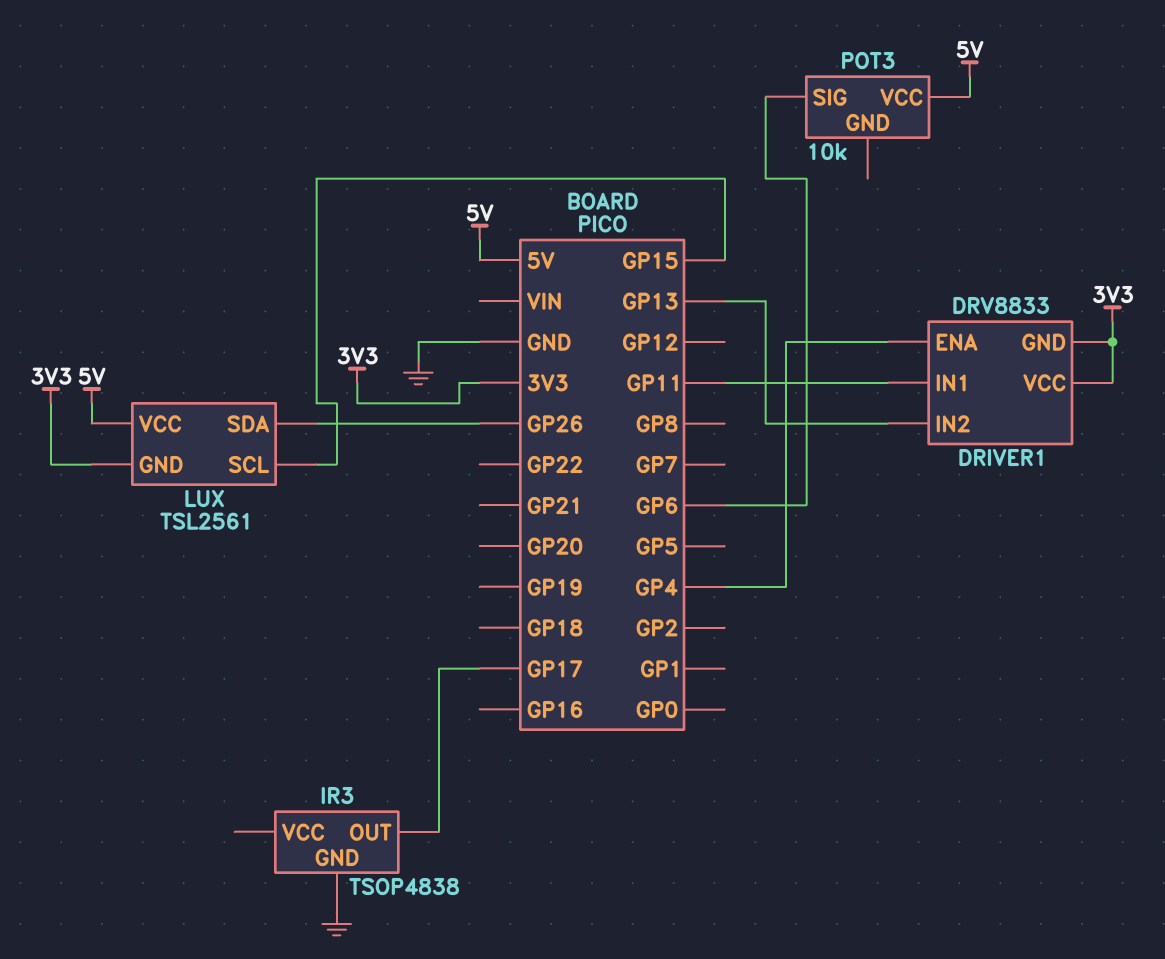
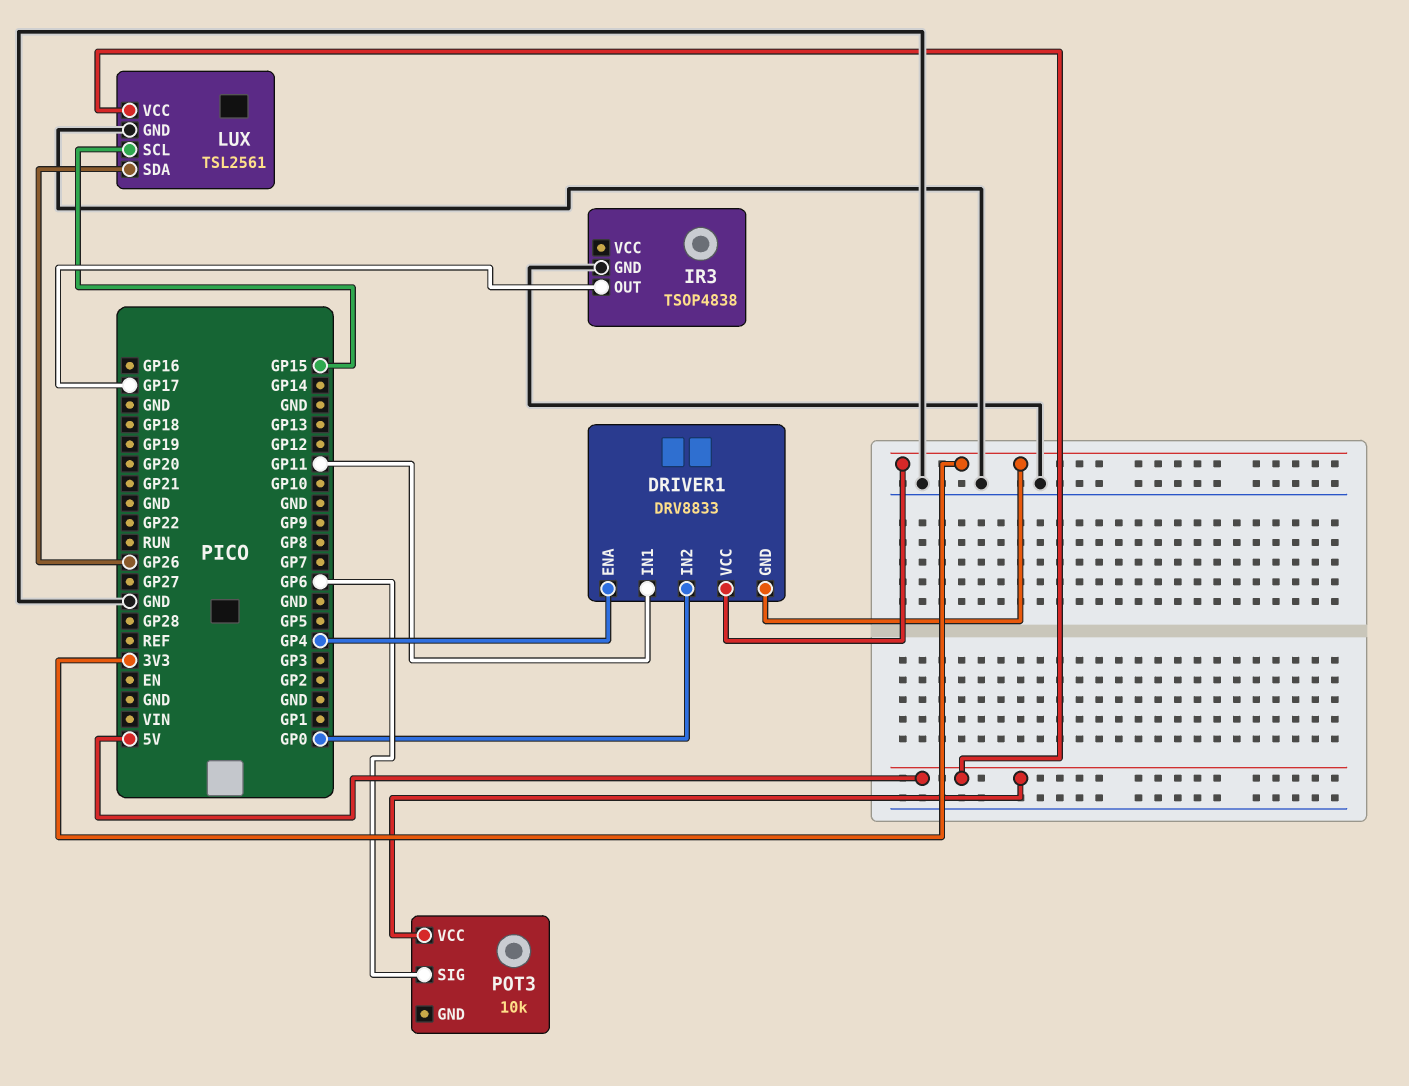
DRIVER1 pin IN2: GP13 -> GP0
LUX pin GND: 3V3 -> GND

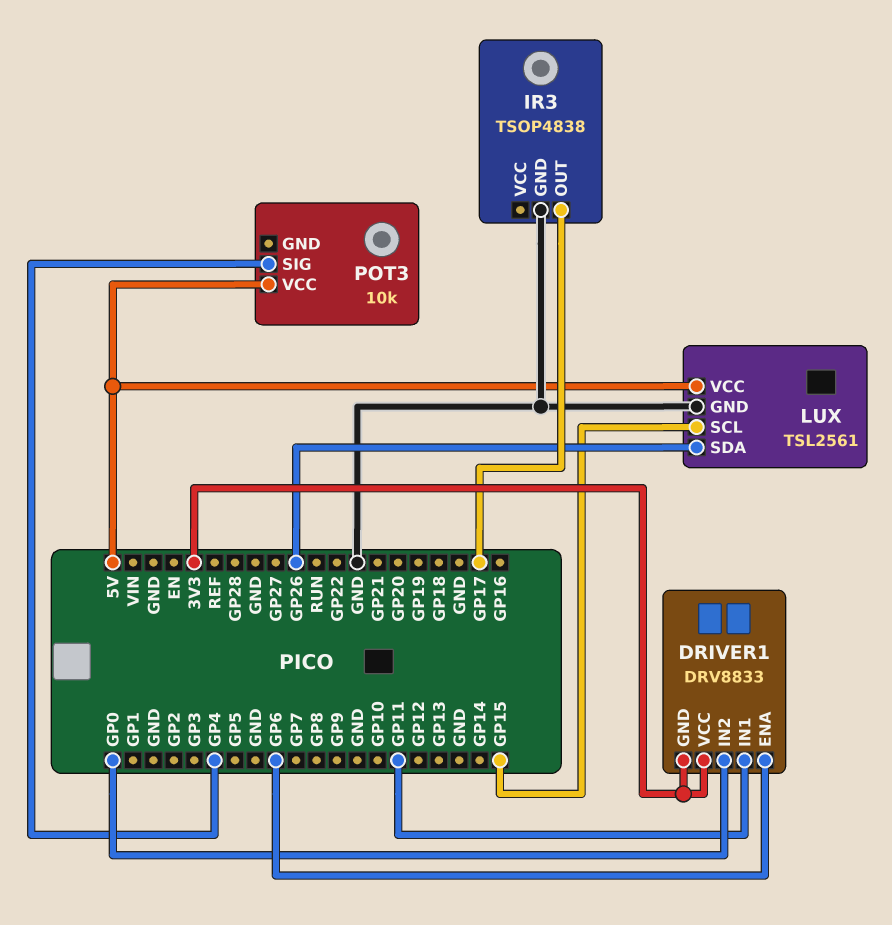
DRIVER1 pin ENA: GP4 -> GP6
POT3 pin SIG: GP6 -> GP4

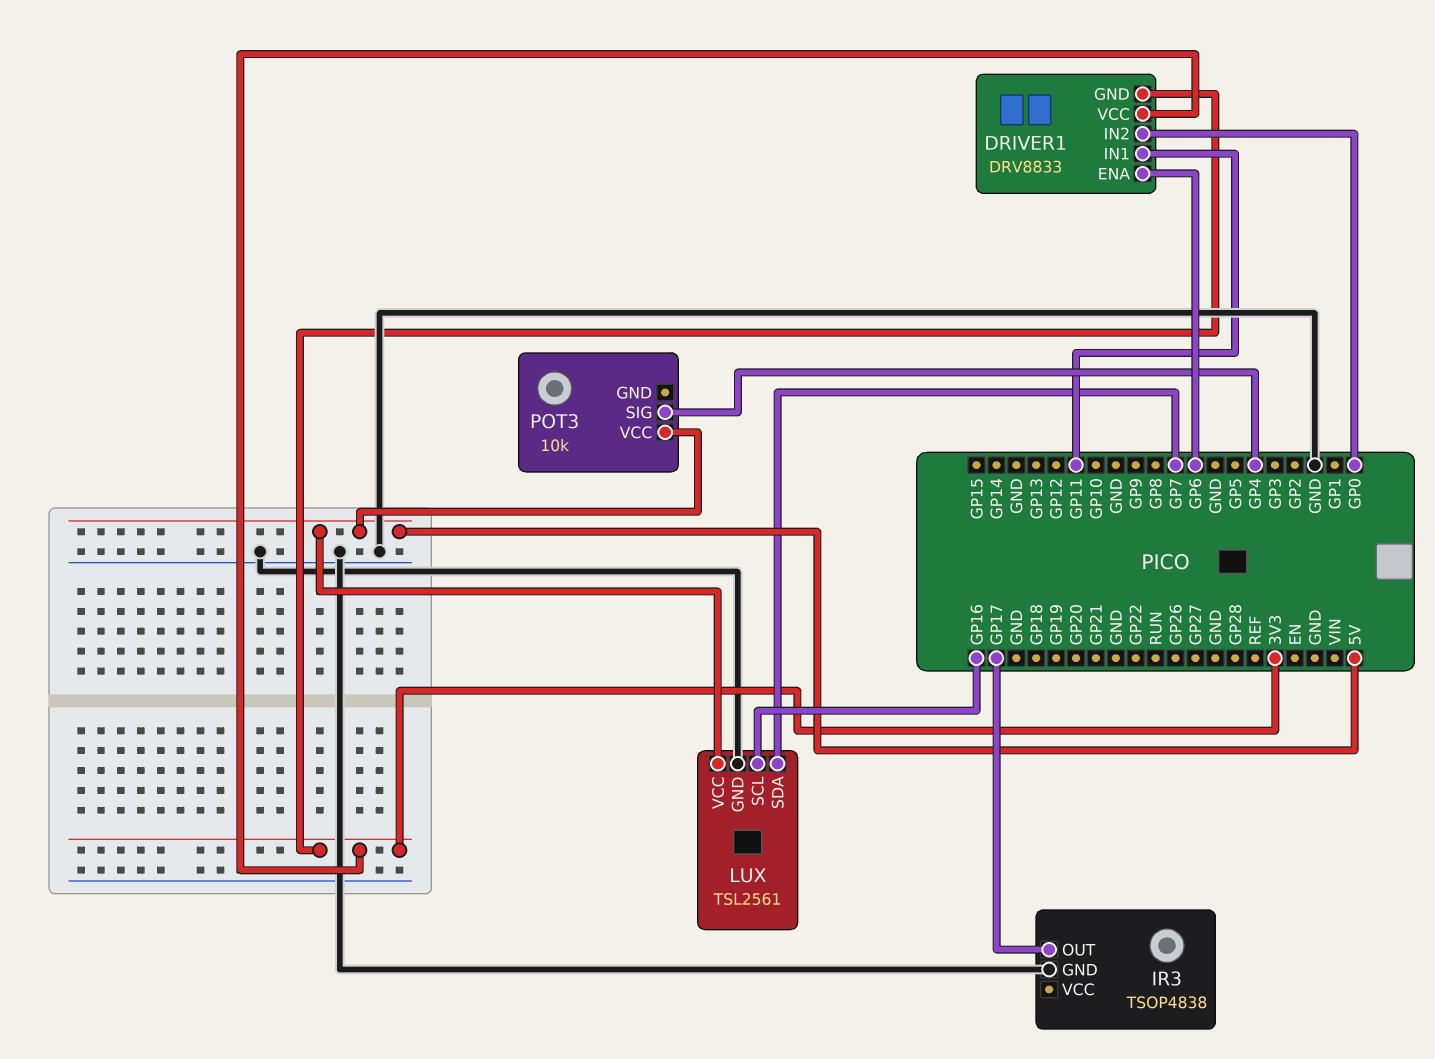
LUX pin SCL: GP15 -> GP16
LUX pin SDA: GP26 -> GP7

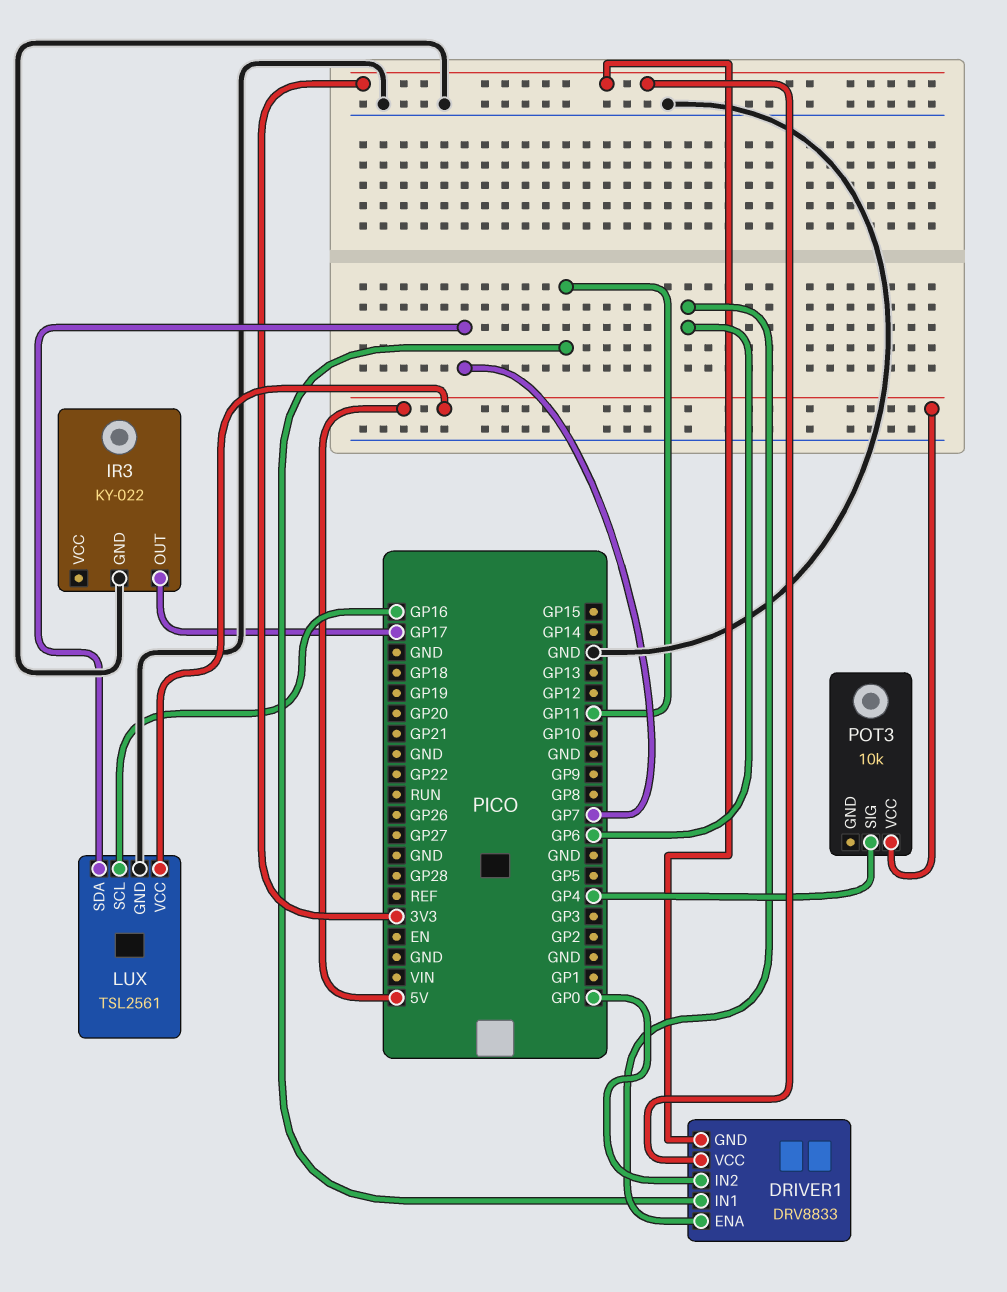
IR3: TSOP4838 -> KY-022

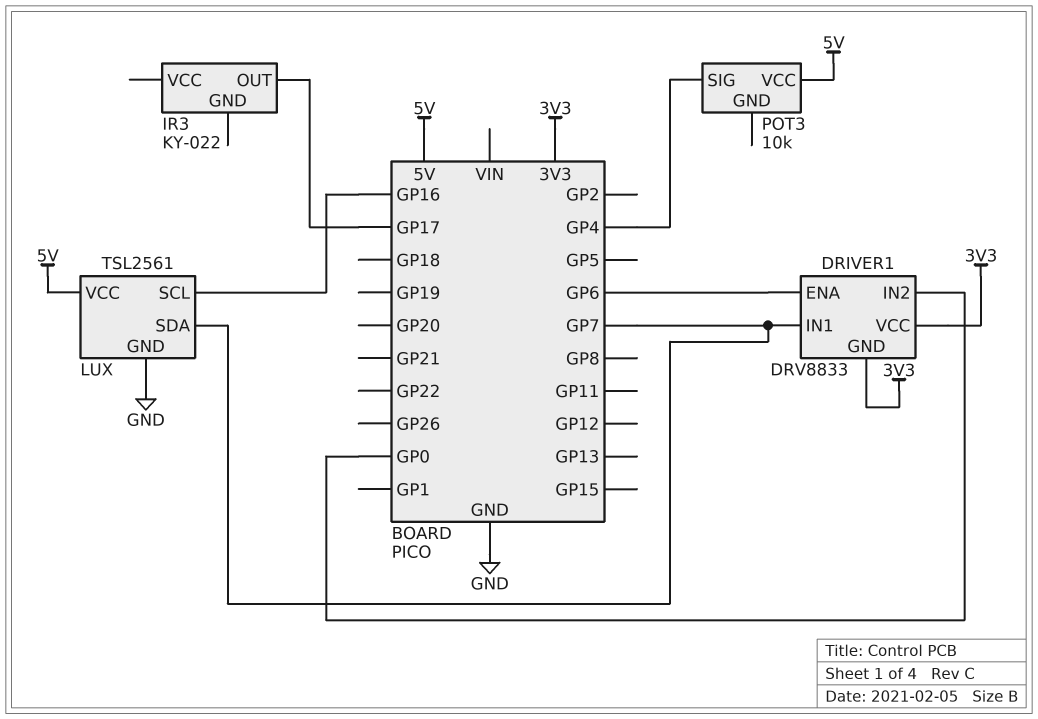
DRIVER1 pin IN1: GP11 -> GP7
IR3 pin GND: GND -> none

